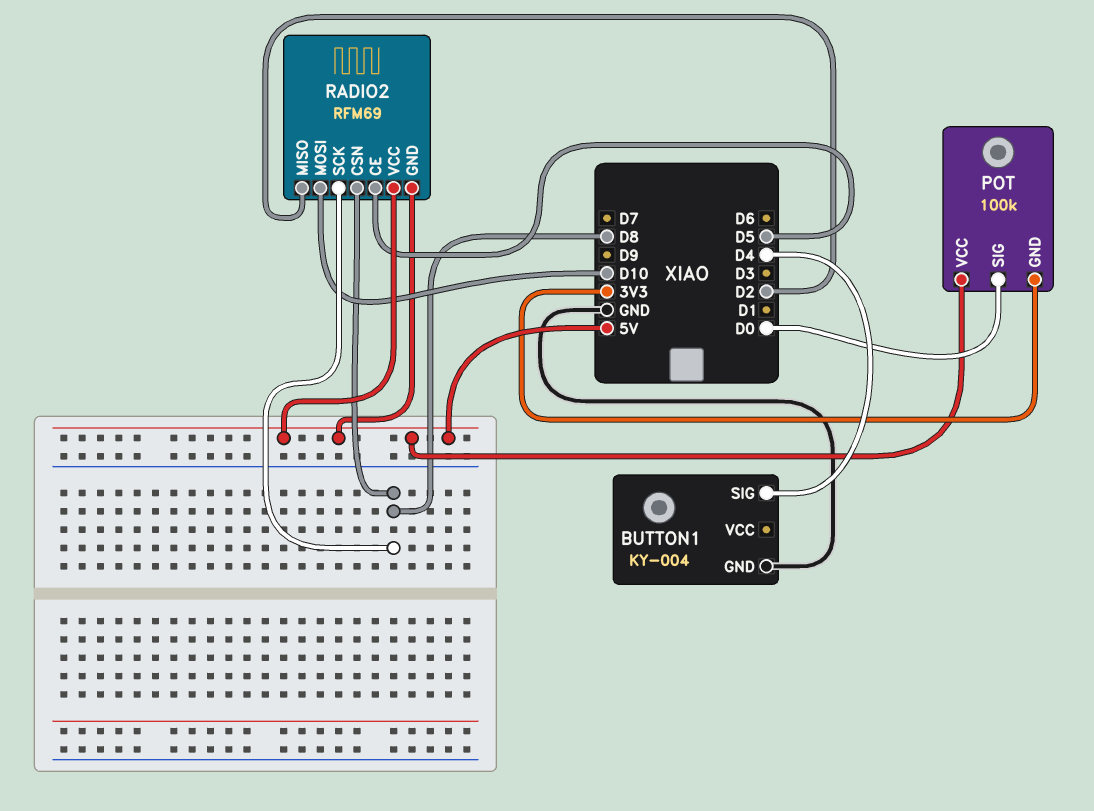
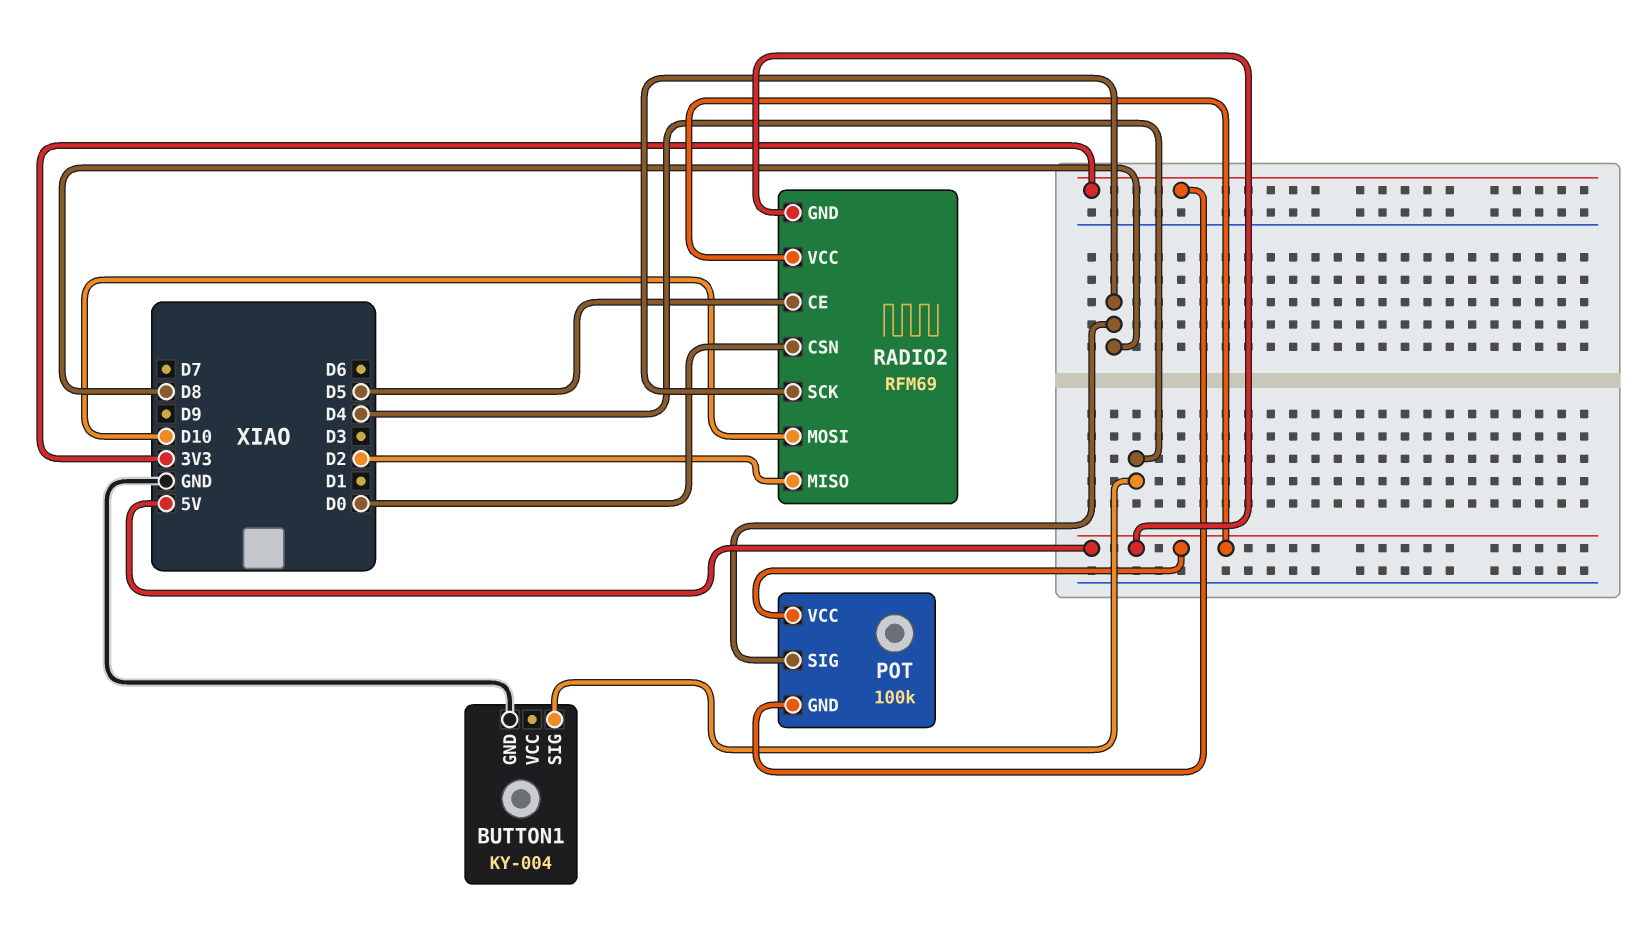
POT pin SIG: D0 -> D8
RADIO2 pin CSN: D8 -> D0

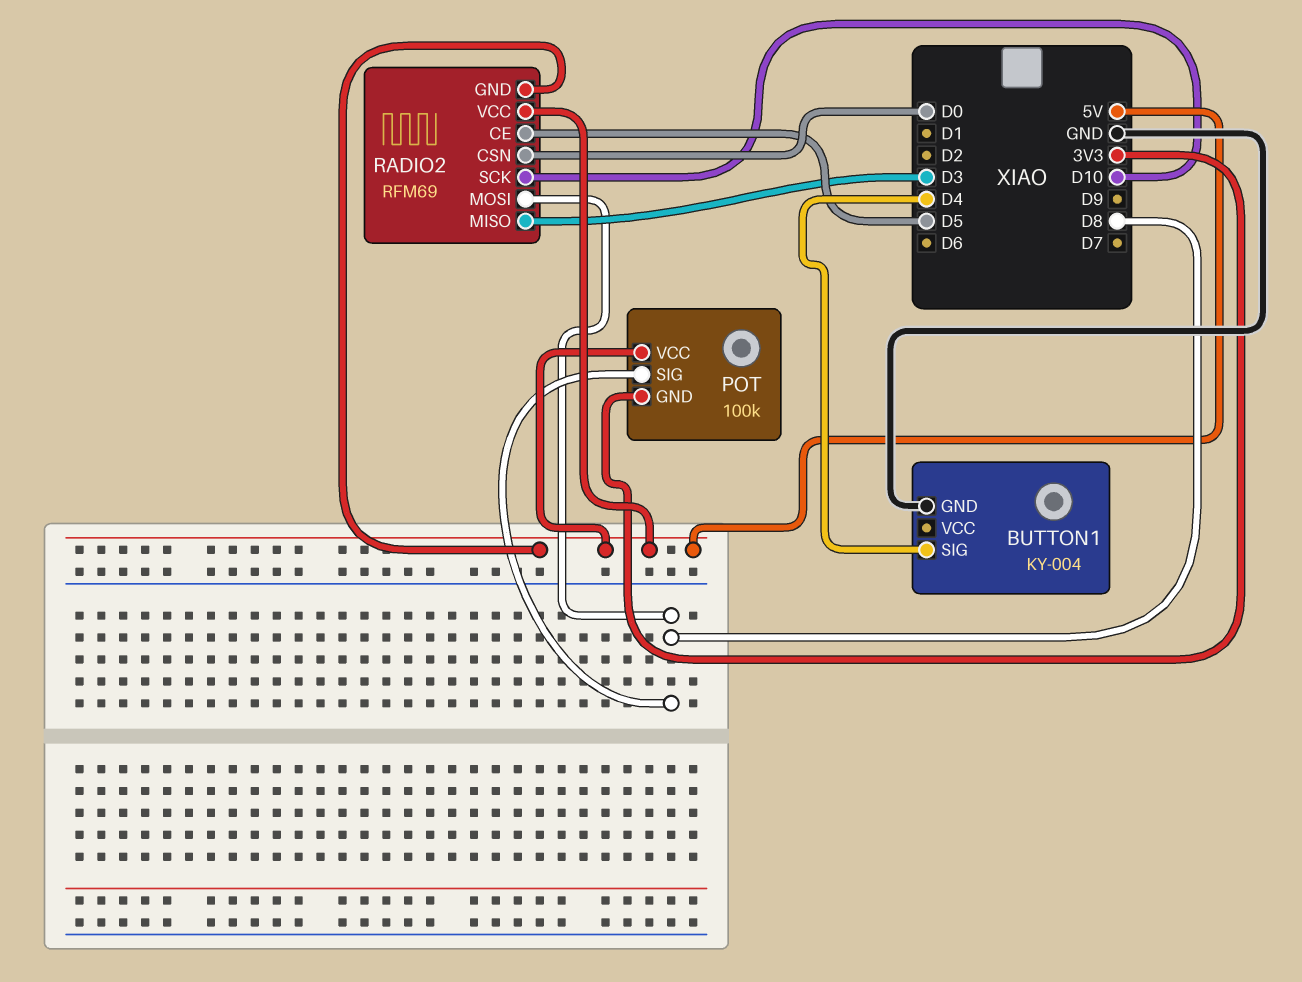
RADIO2 pin MISO: D2 -> D3
RADIO2 pin MOSI: D10 -> D8
RADIO2 pin SCK: D8 -> D10

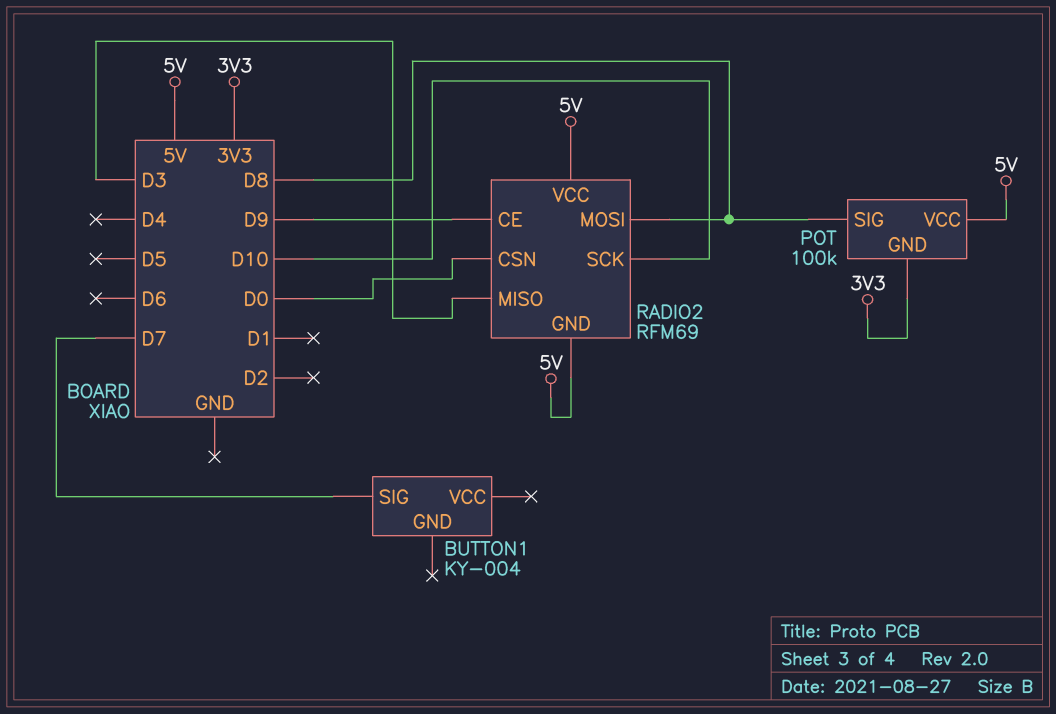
BUTTON1 pin GND: GND -> none
BUTTON1 pin SIG: D4 -> D7
RADIO2 pin CE: D5 -> D9

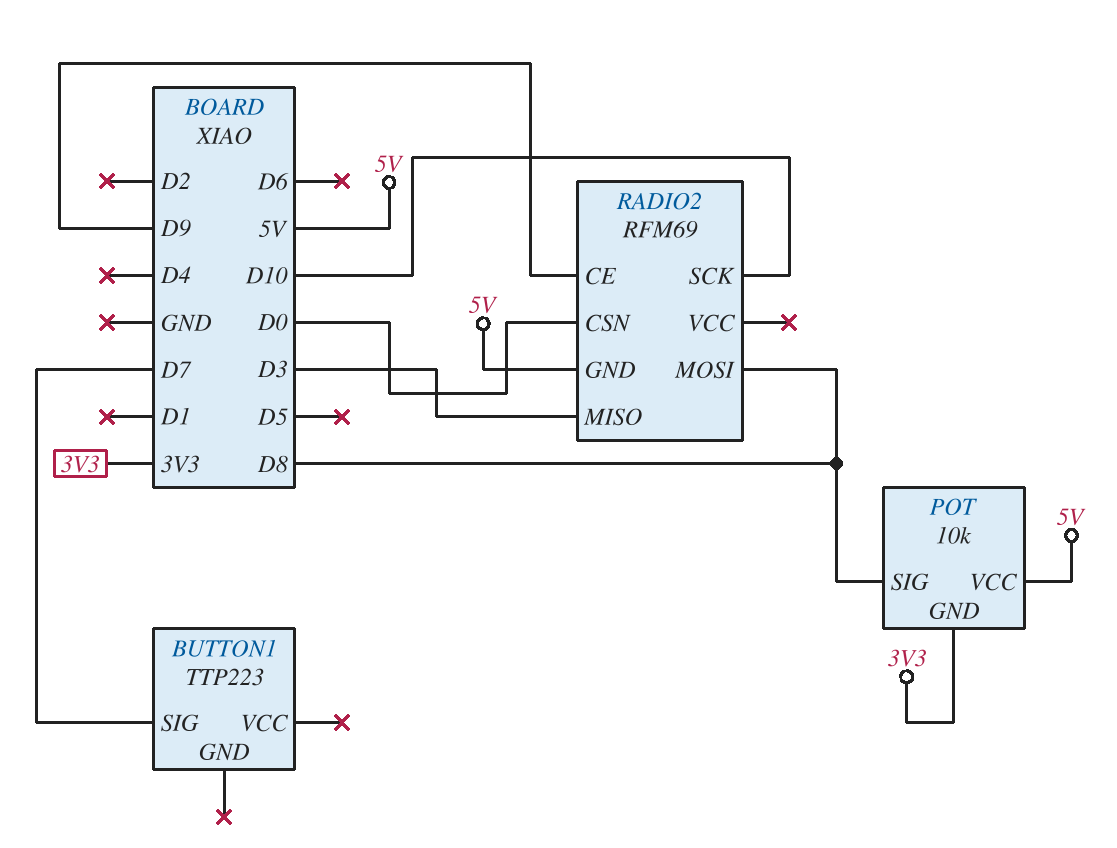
BUTTON1: KY-004 -> TTP223
POT: 100k -> 10k
RADIO2 pin VCC: 5V -> none

